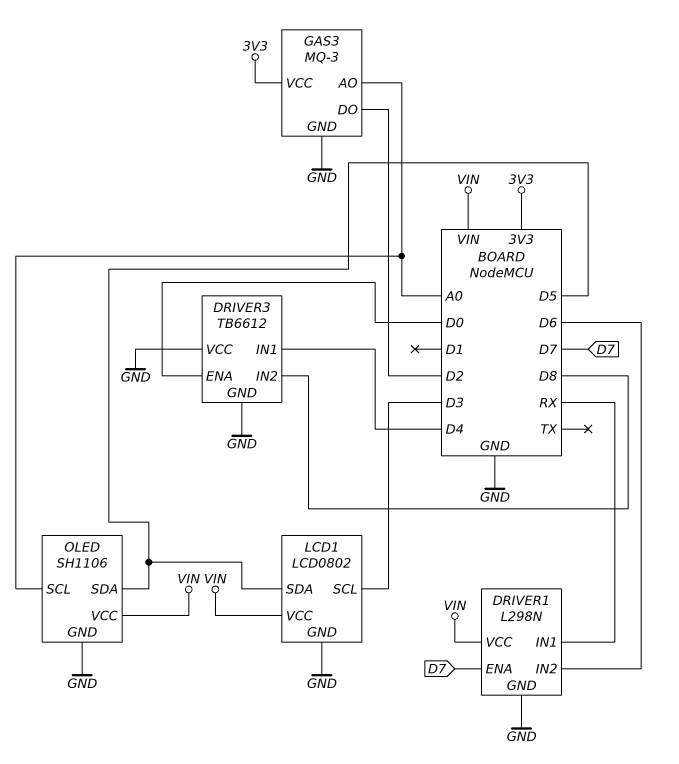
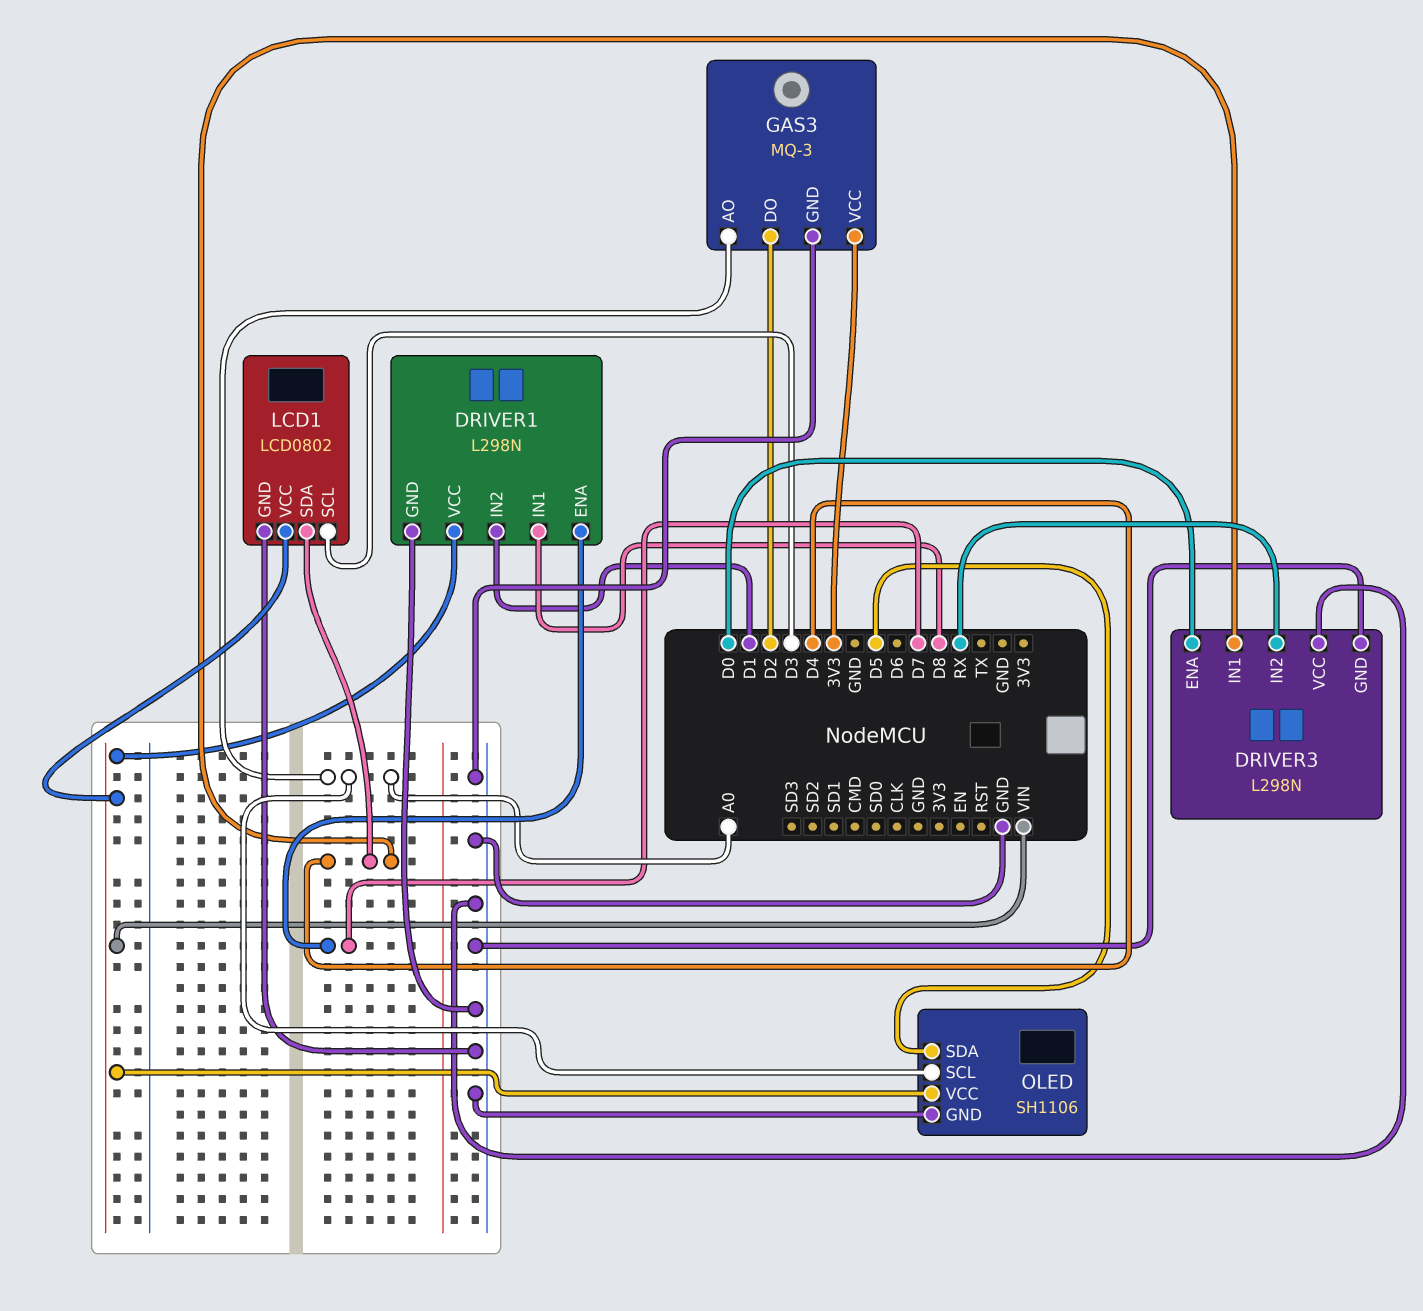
DRIVER1 pin IN1: RX -> D8
DRIVER1 pin IN2: D6 -> D1
DRIVER3: TB6612 -> L298N
DRIVER3 pin IN2: D8 -> RX
LCD1 pin SDA: D5 -> D4

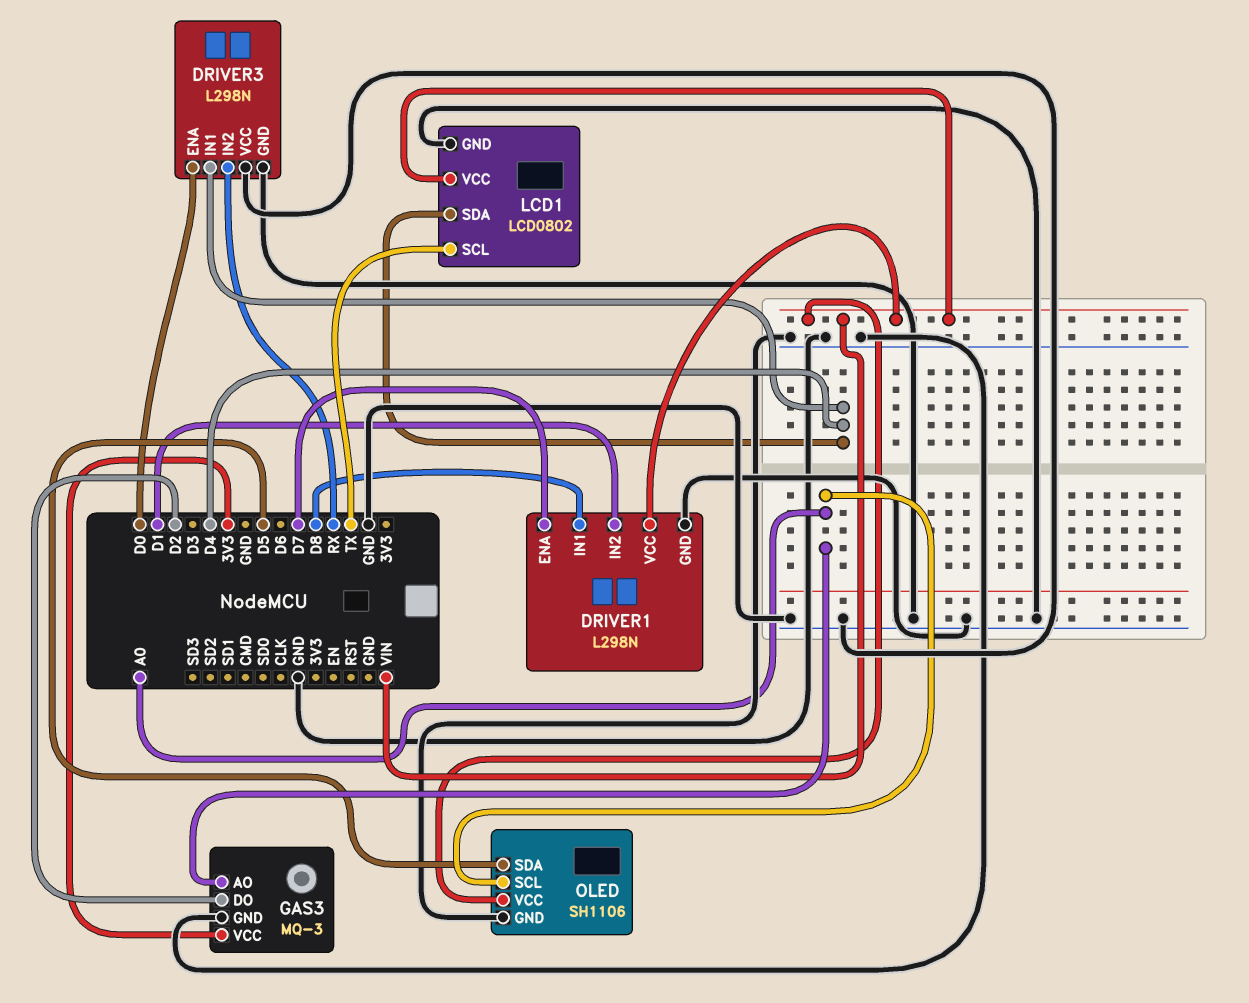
LCD1 pin SCL: D3 -> TX

